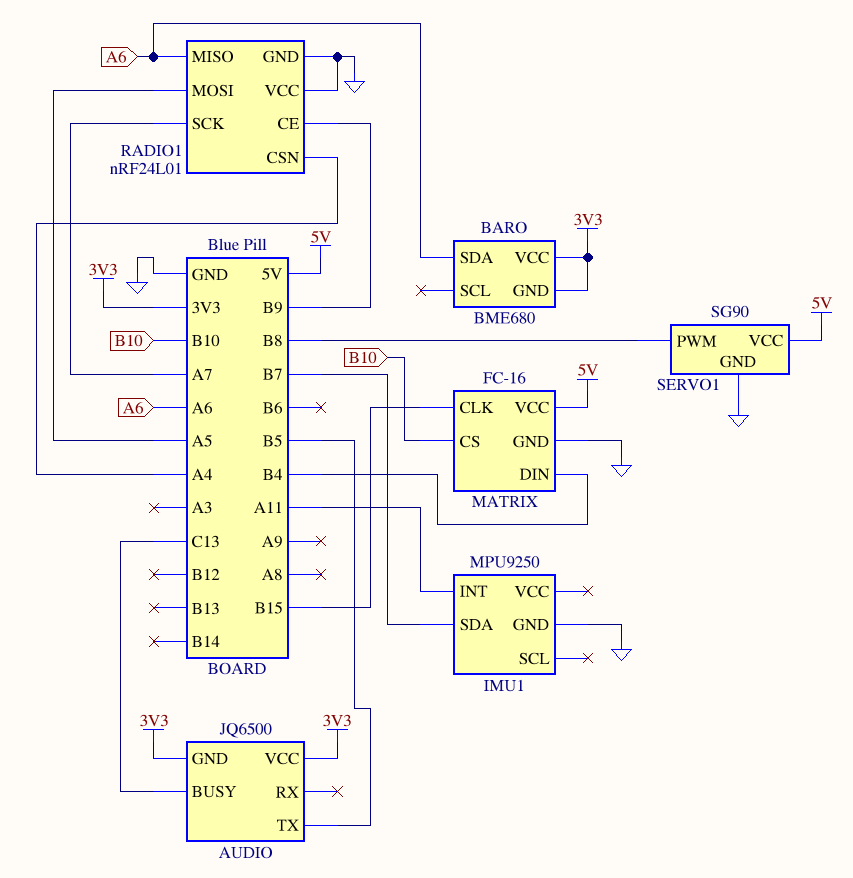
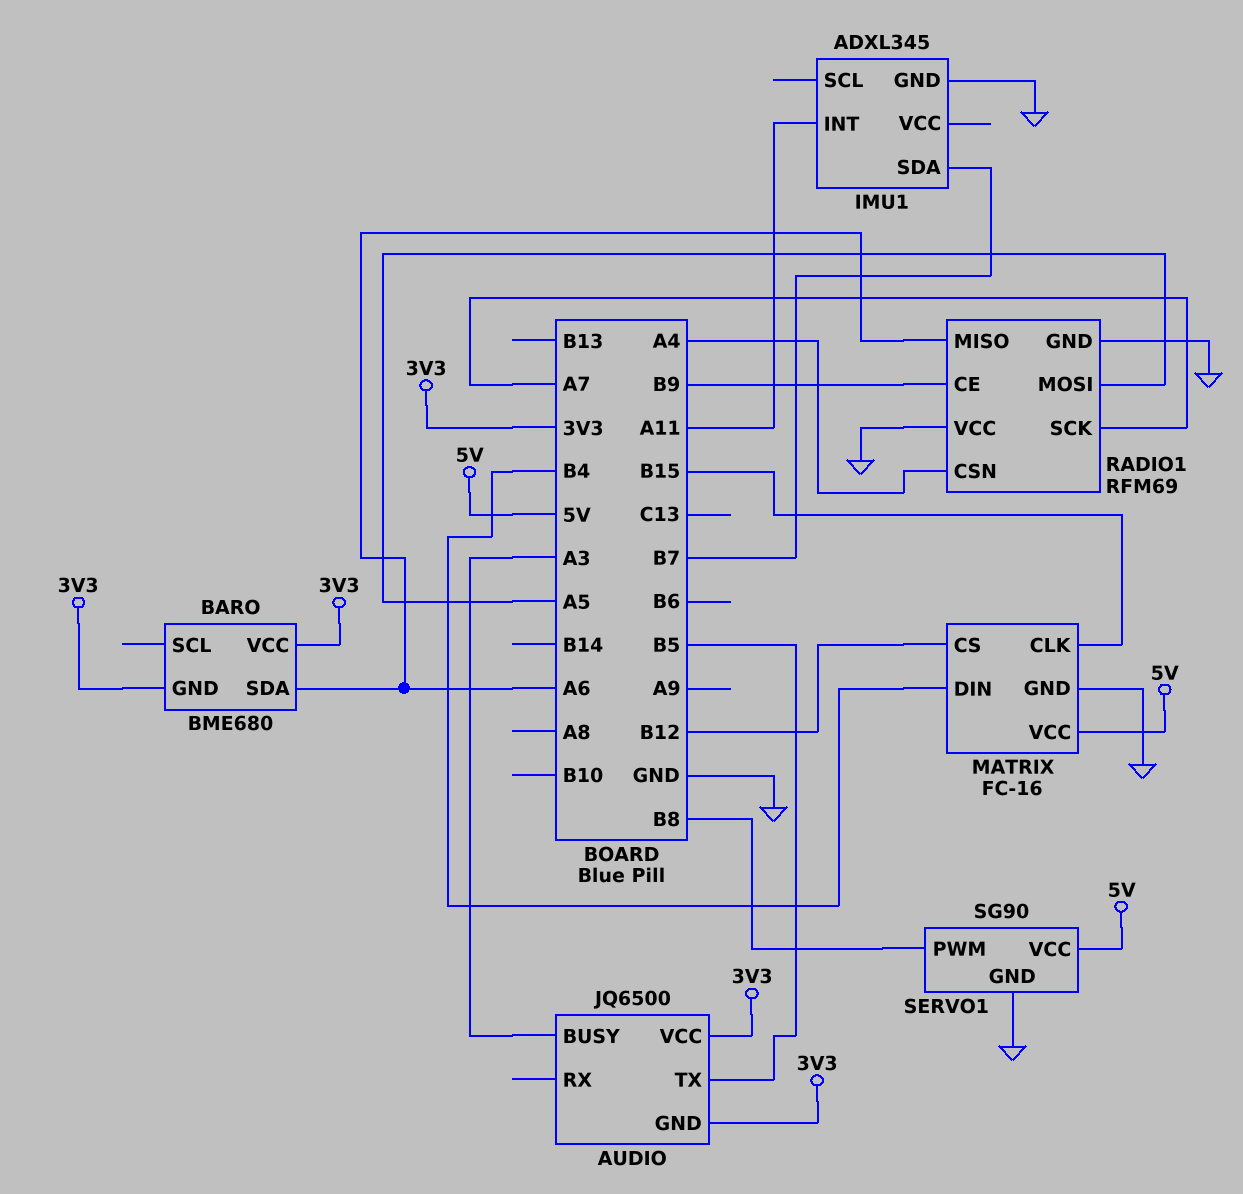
AUDIO pin BUSY: C13 -> A3
IMU1: MPU9250 -> ADXL345
MATRIX pin CS: B10 -> B12
RADIO1: nRF24L01 -> RFM69

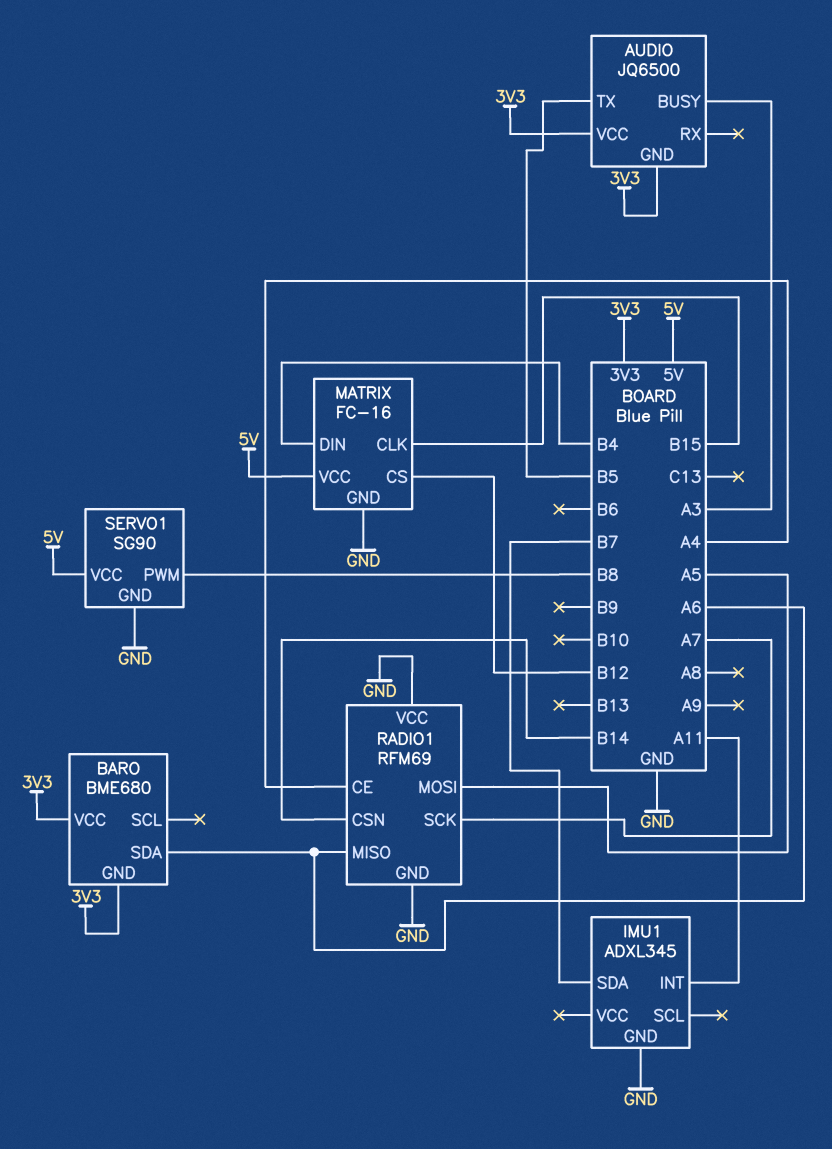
RADIO1 pin CE: B9 -> A4
RADIO1 pin CSN: A4 -> B14

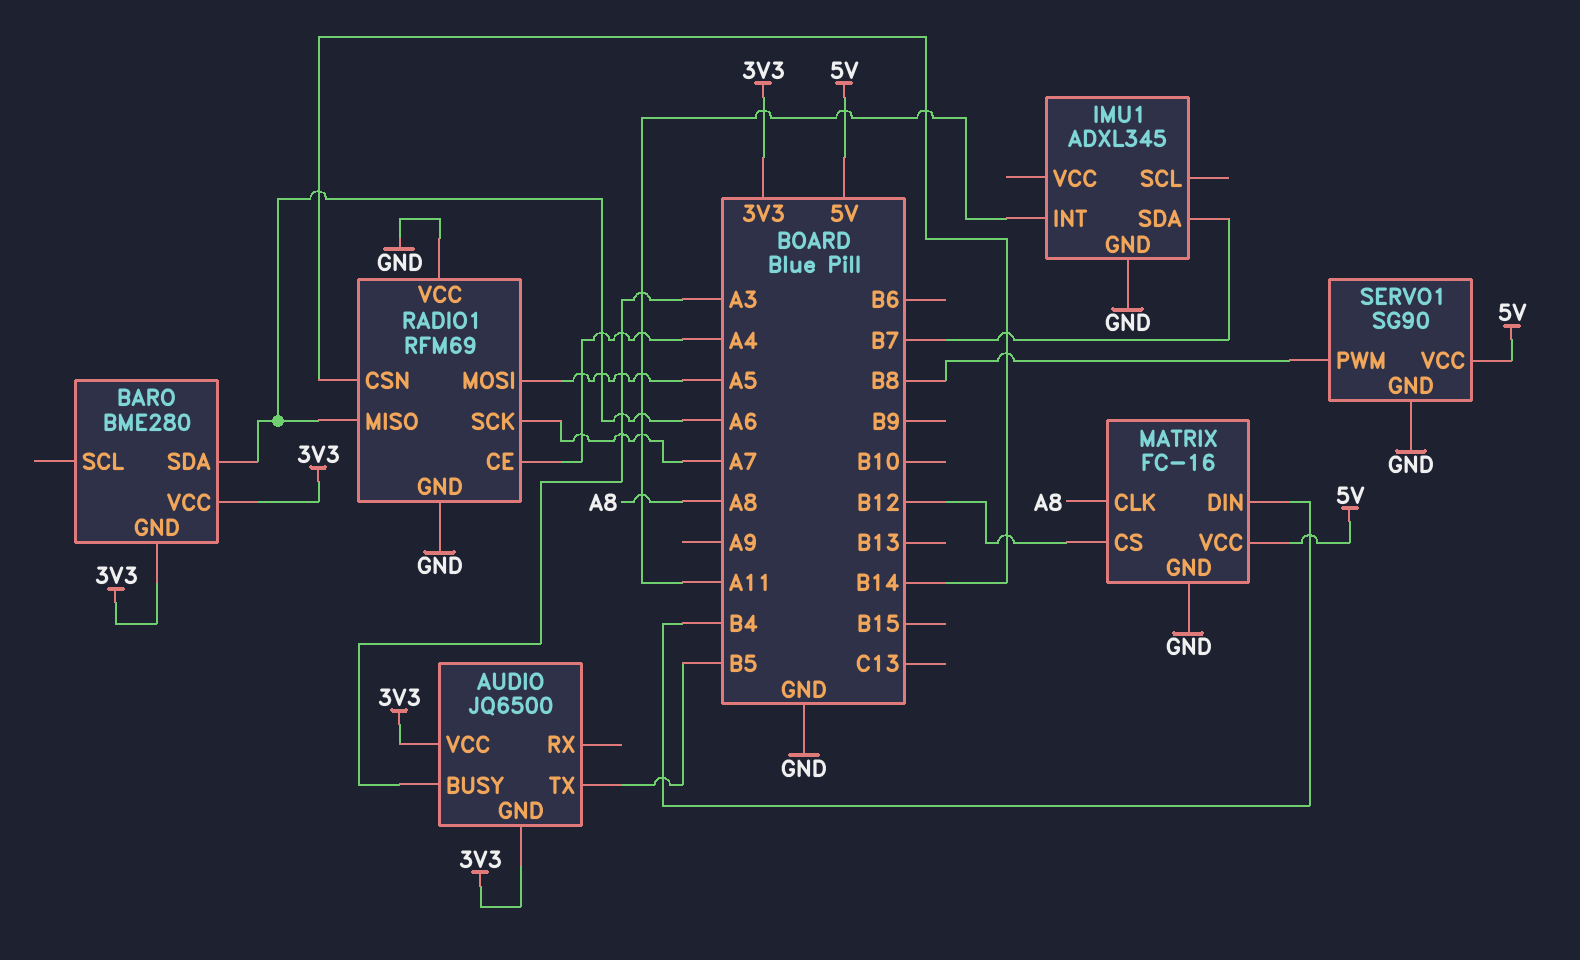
BARO: BME680 -> BME280
MATRIX pin CLK: B15 -> A8

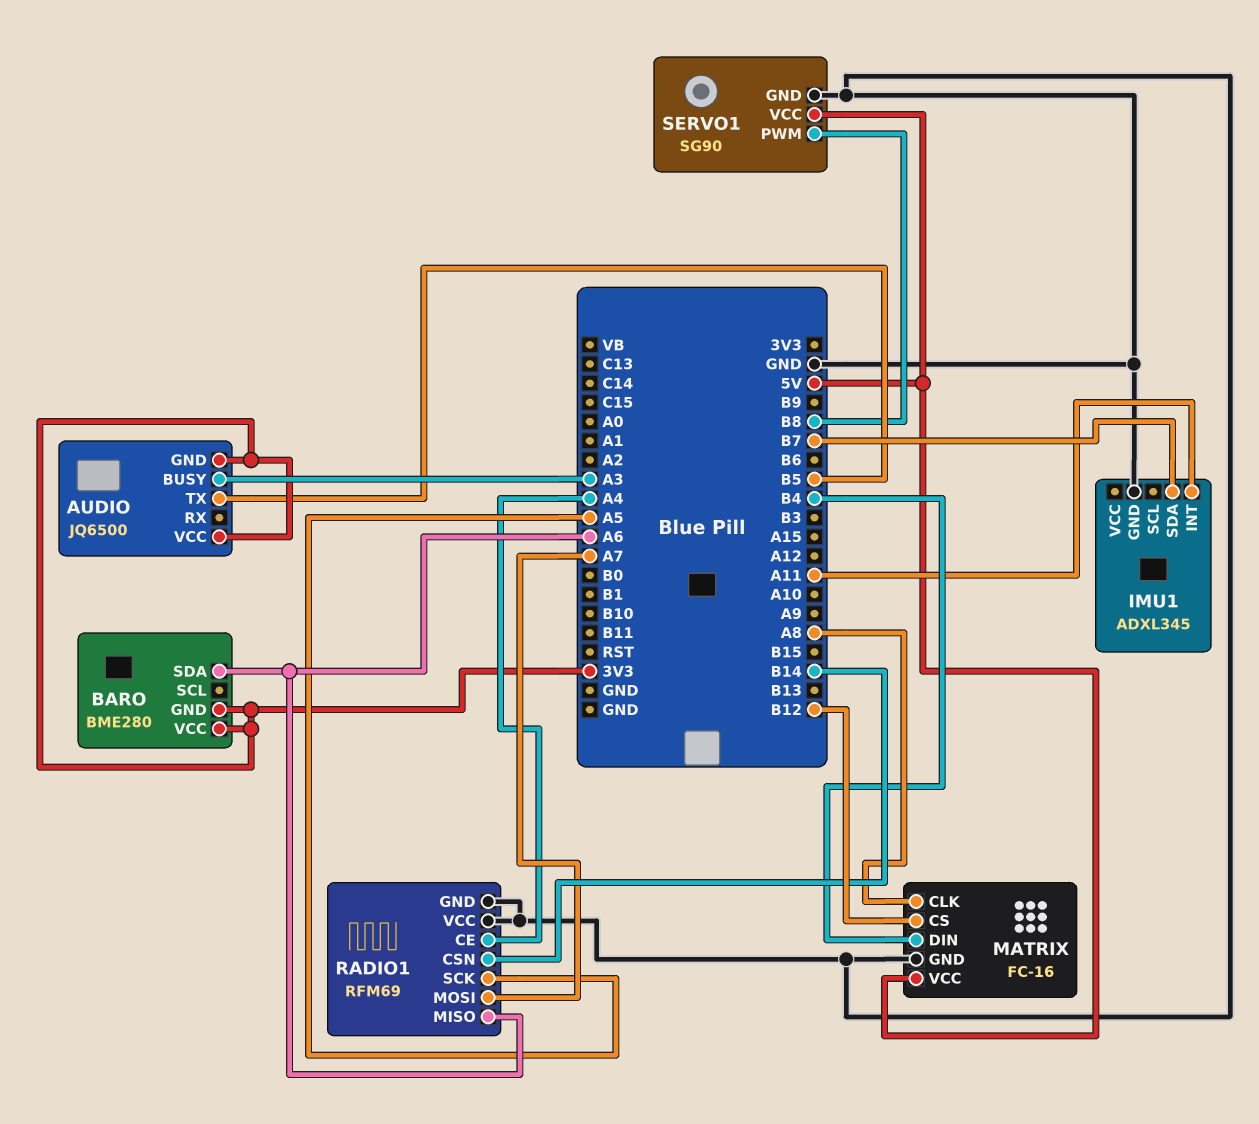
RADIO1 pin MOSI: A5 -> A7
RADIO1 pin SCK: A7 -> A5

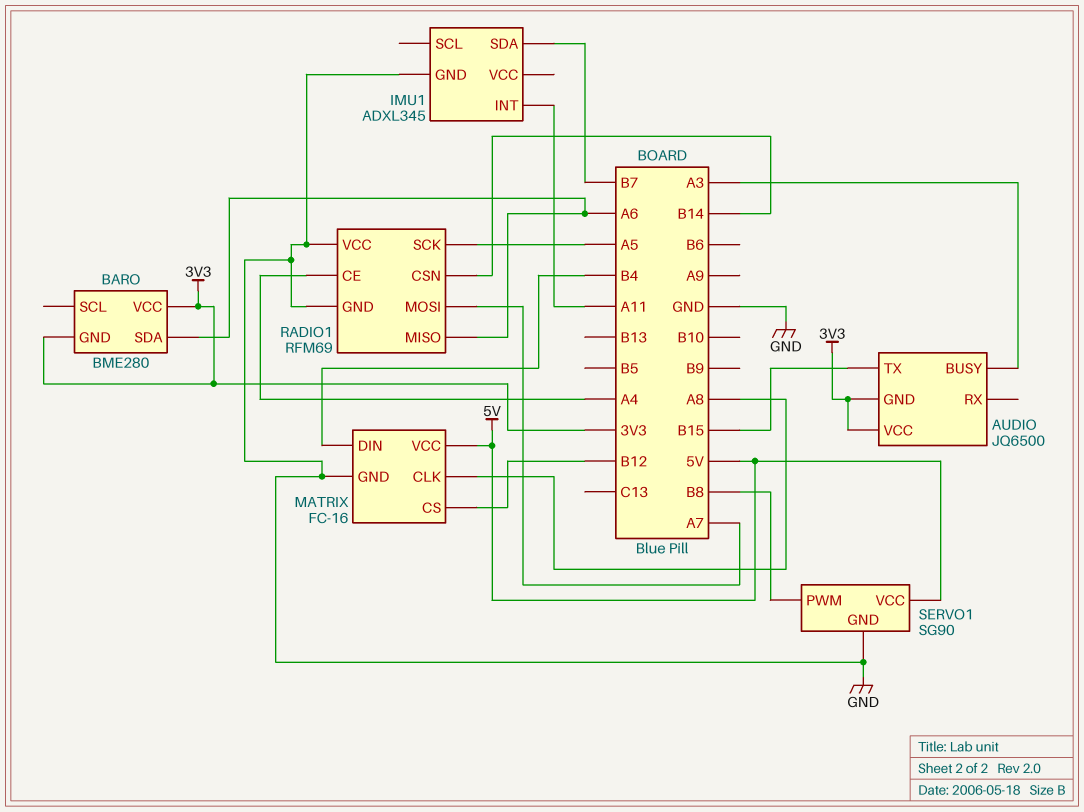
AUDIO pin TX: B5 -> B15

